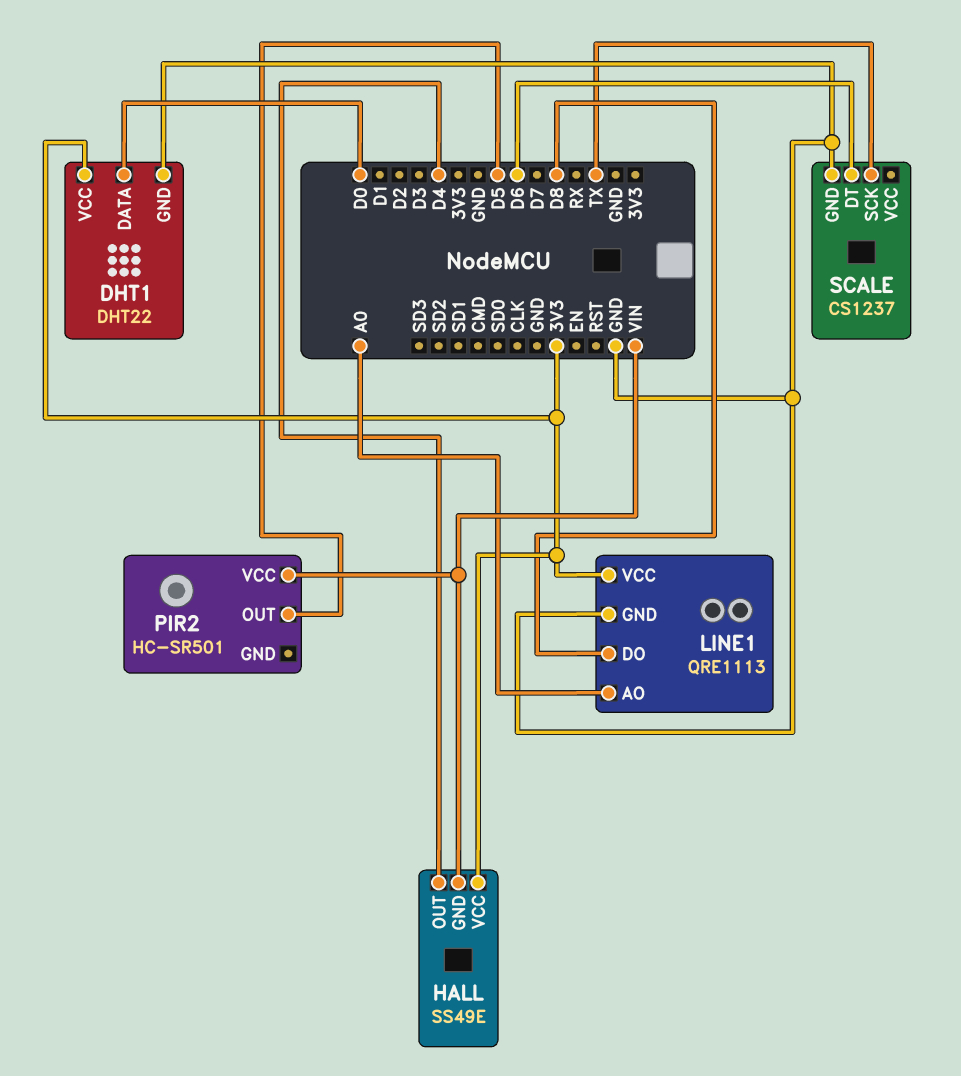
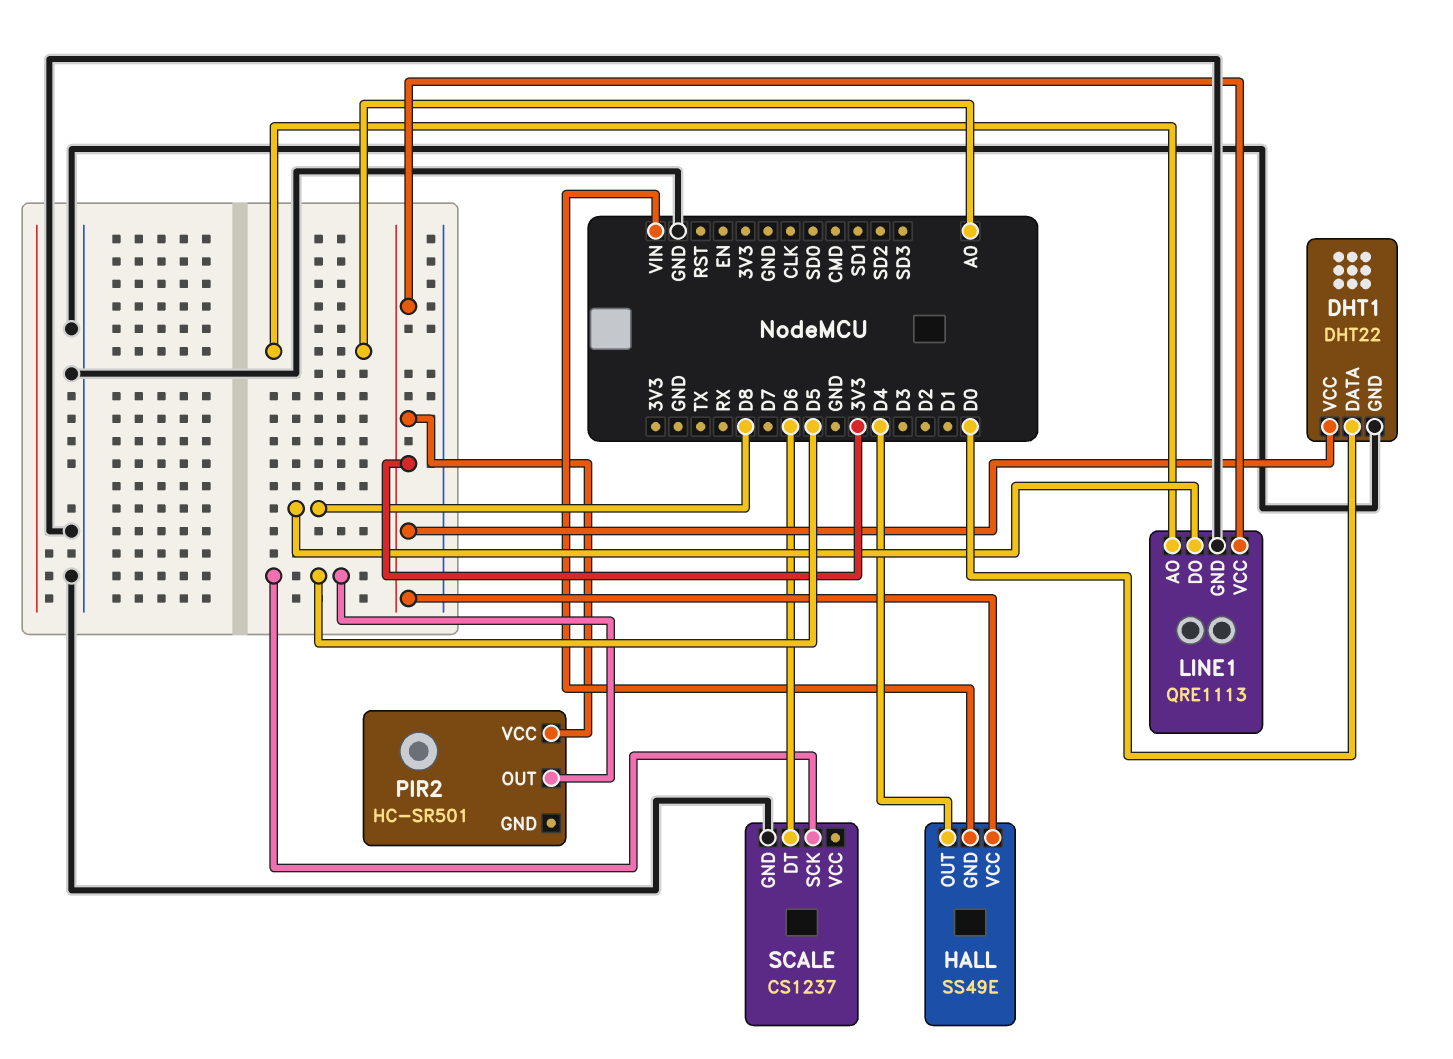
PIR2 pin VCC: VIN -> 3V3
SCALE pin SCK: TX -> D5

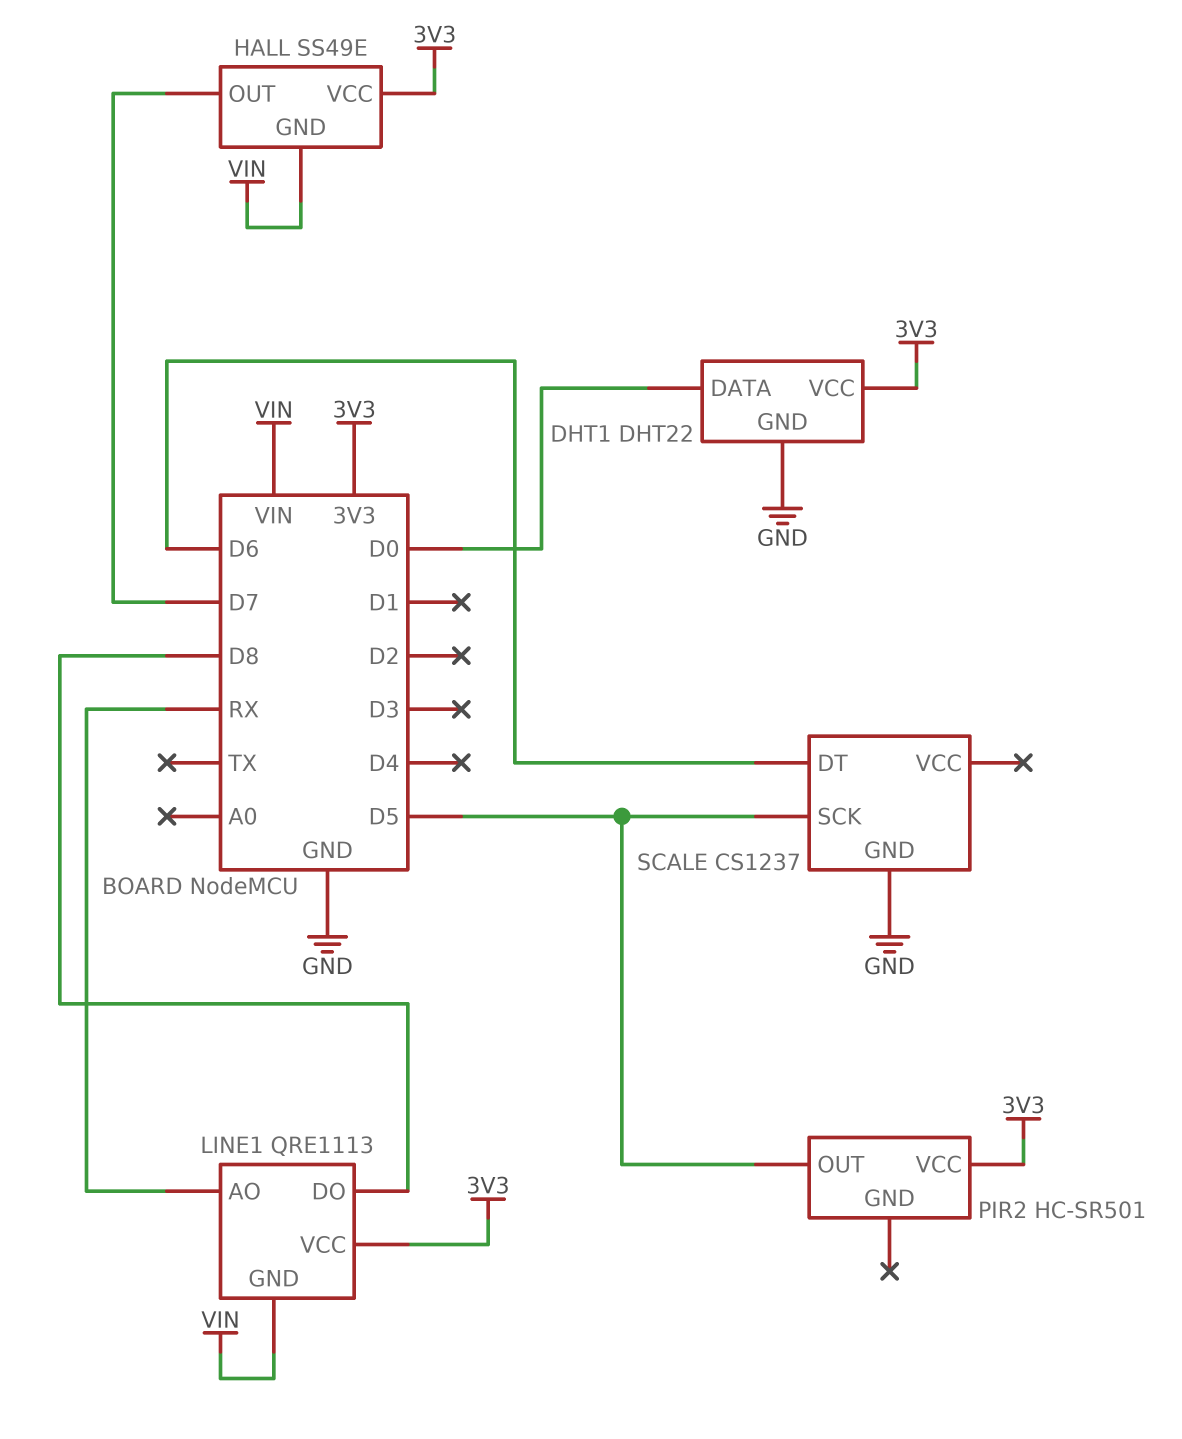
HALL pin OUT: D4 -> D7
LINE1 pin AO: A0 -> RX
LINE1 pin GND: GND -> VIN

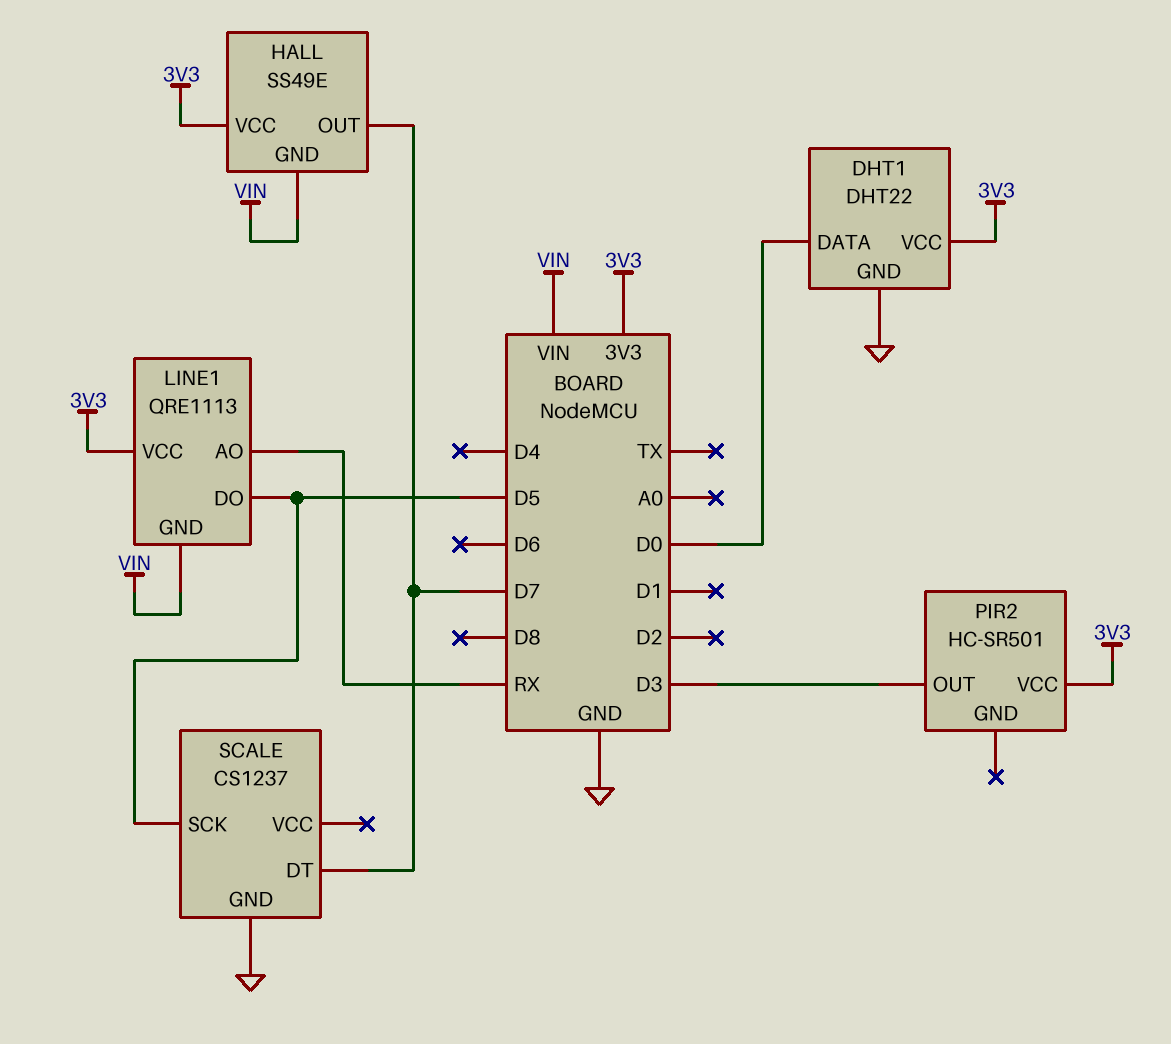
LINE1 pin DO: D8 -> D5
PIR2 pin OUT: D5 -> D3
SCALE pin DT: D6 -> D7

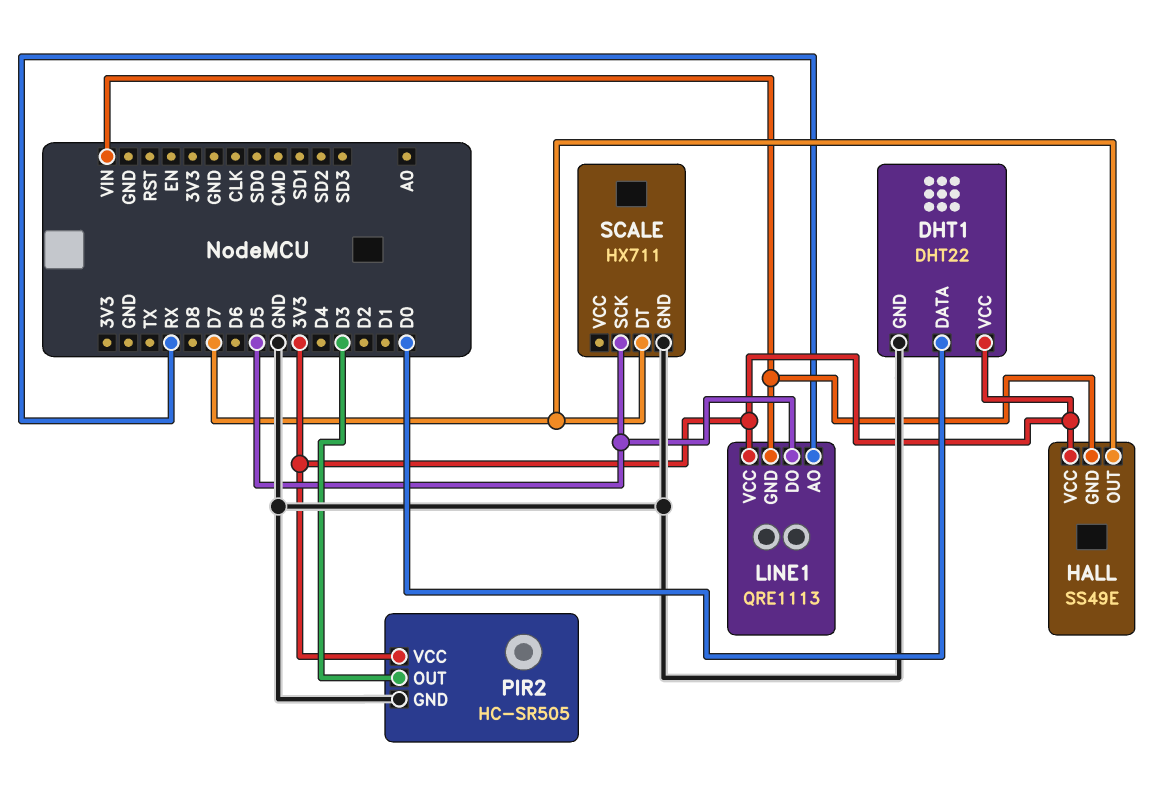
PIR2: HC-SR501 -> HC-SR505
PIR2 pin GND: none -> GND
SCALE: CS1237 -> HX711

